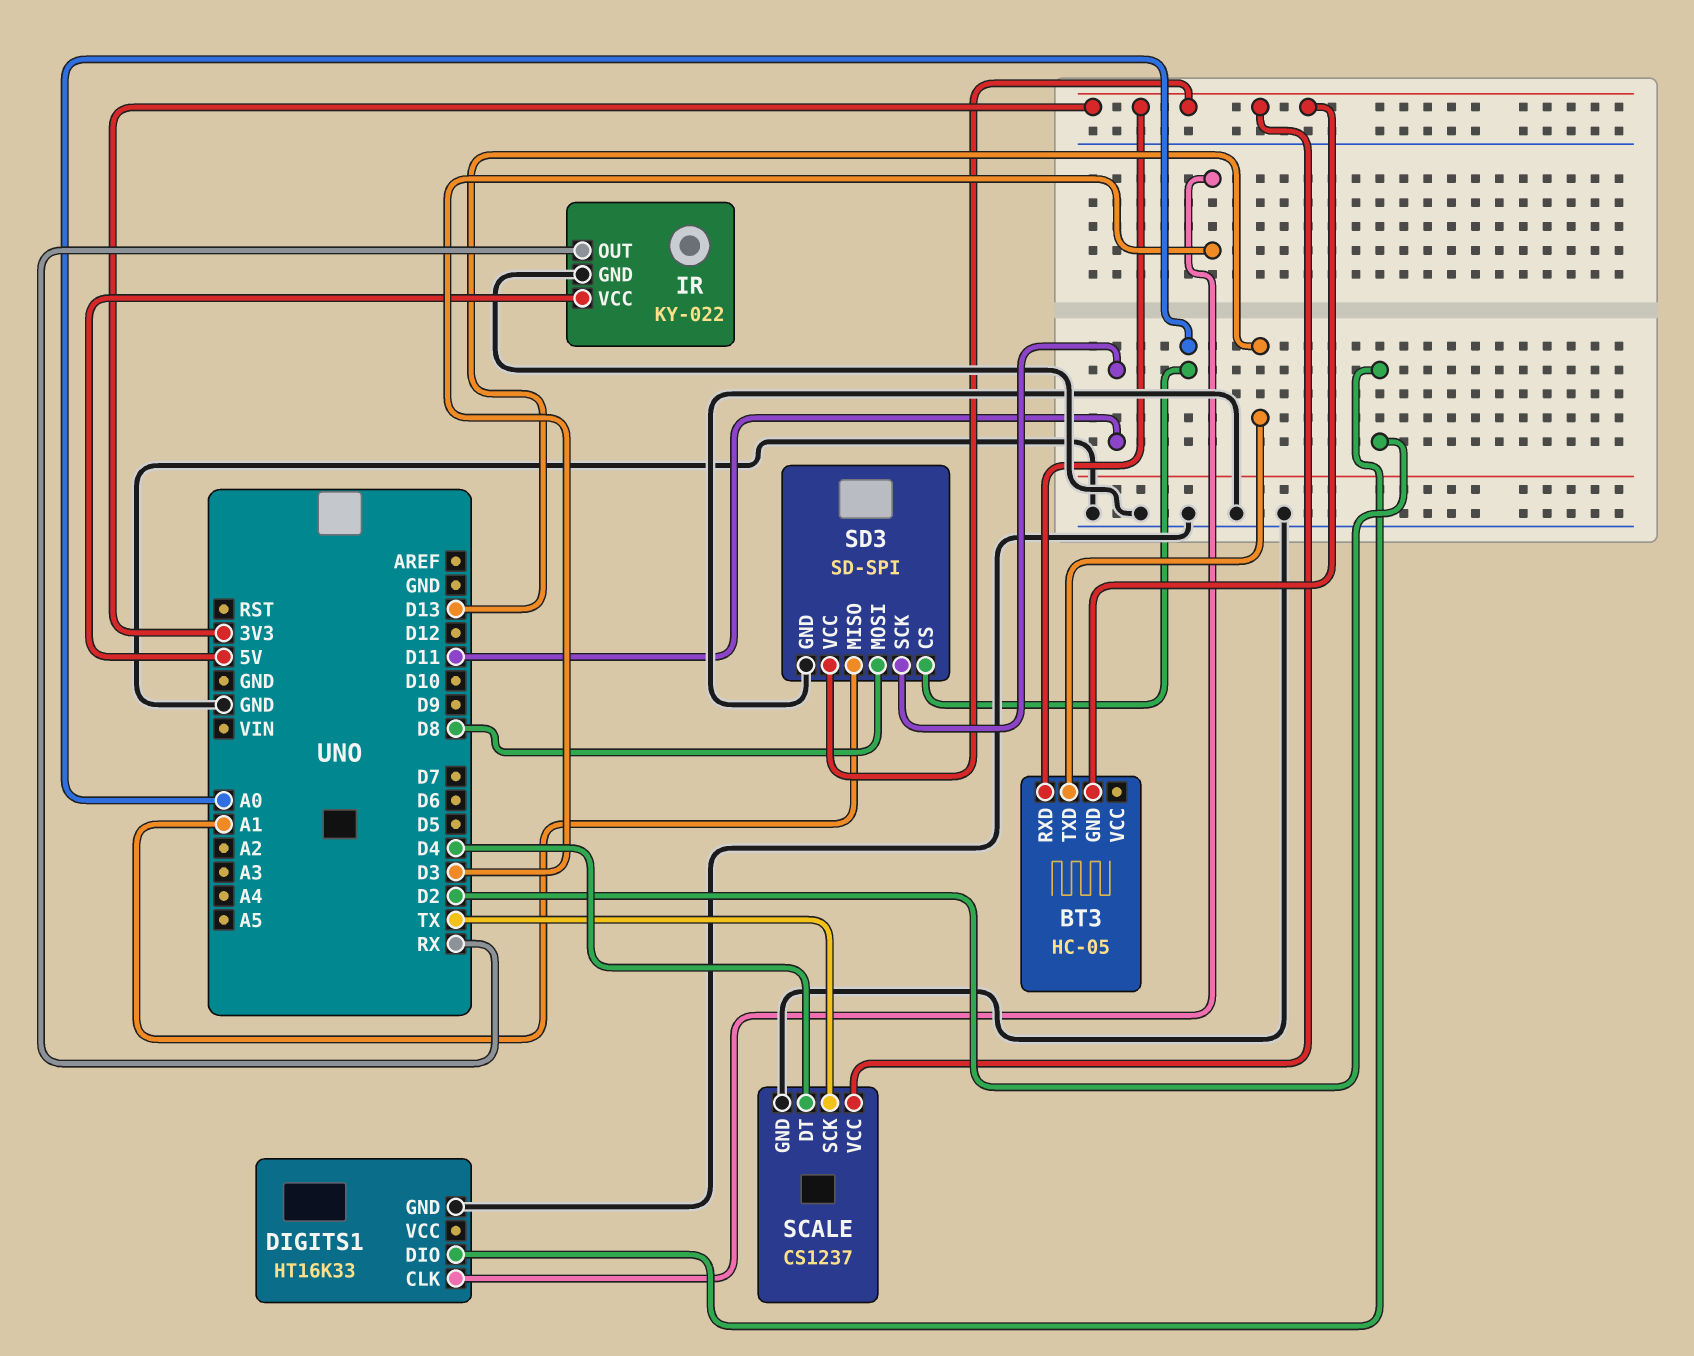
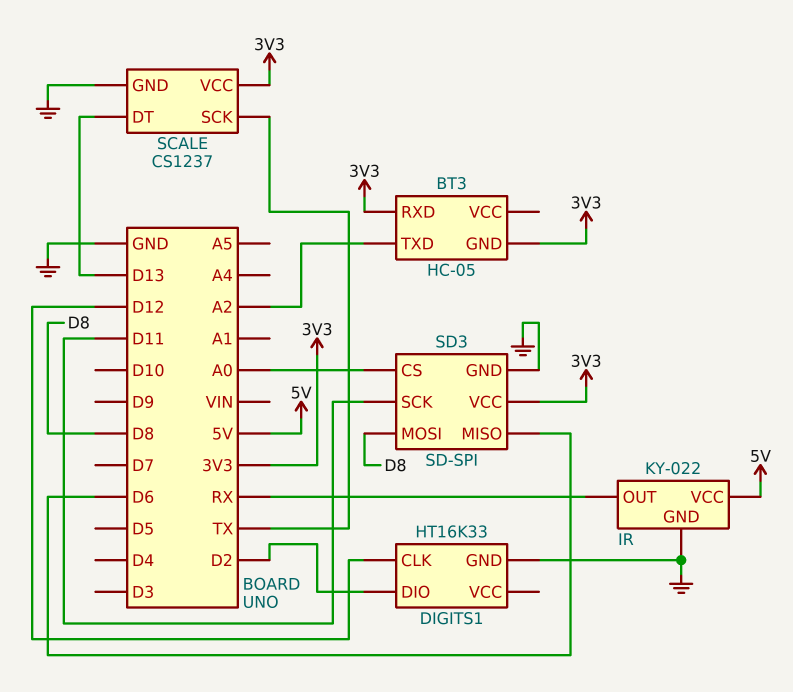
BT3 pin TXD: D13 -> A2
DIGITS1 pin CLK: D3 -> D12
SCALE pin DT: D4 -> D13
SD3 pin MISO: A1 -> D6

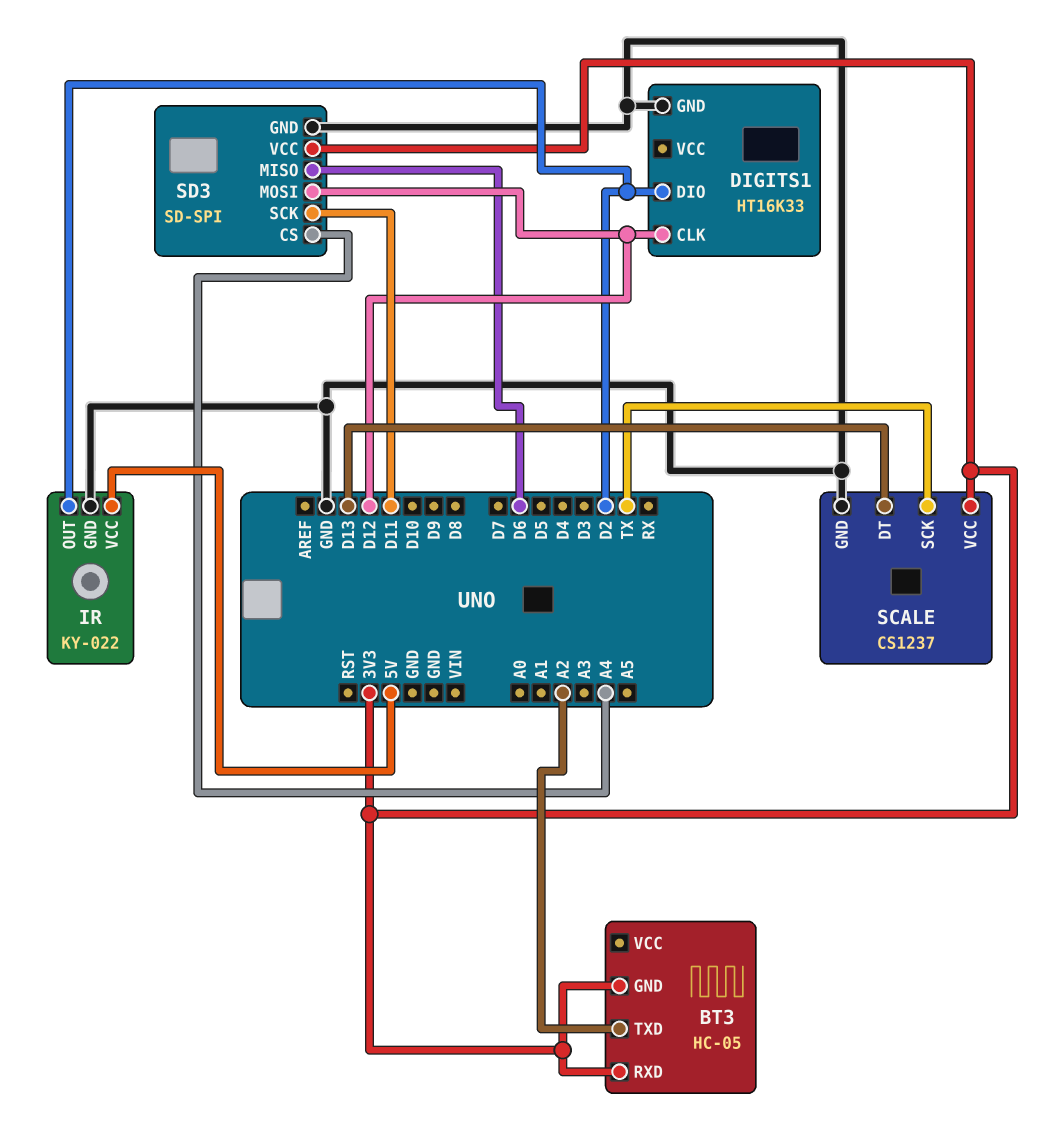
IR pin OUT: RX -> D2
SD3 pin CS: A0 -> A4
SD3 pin MOSI: D8 -> D12

